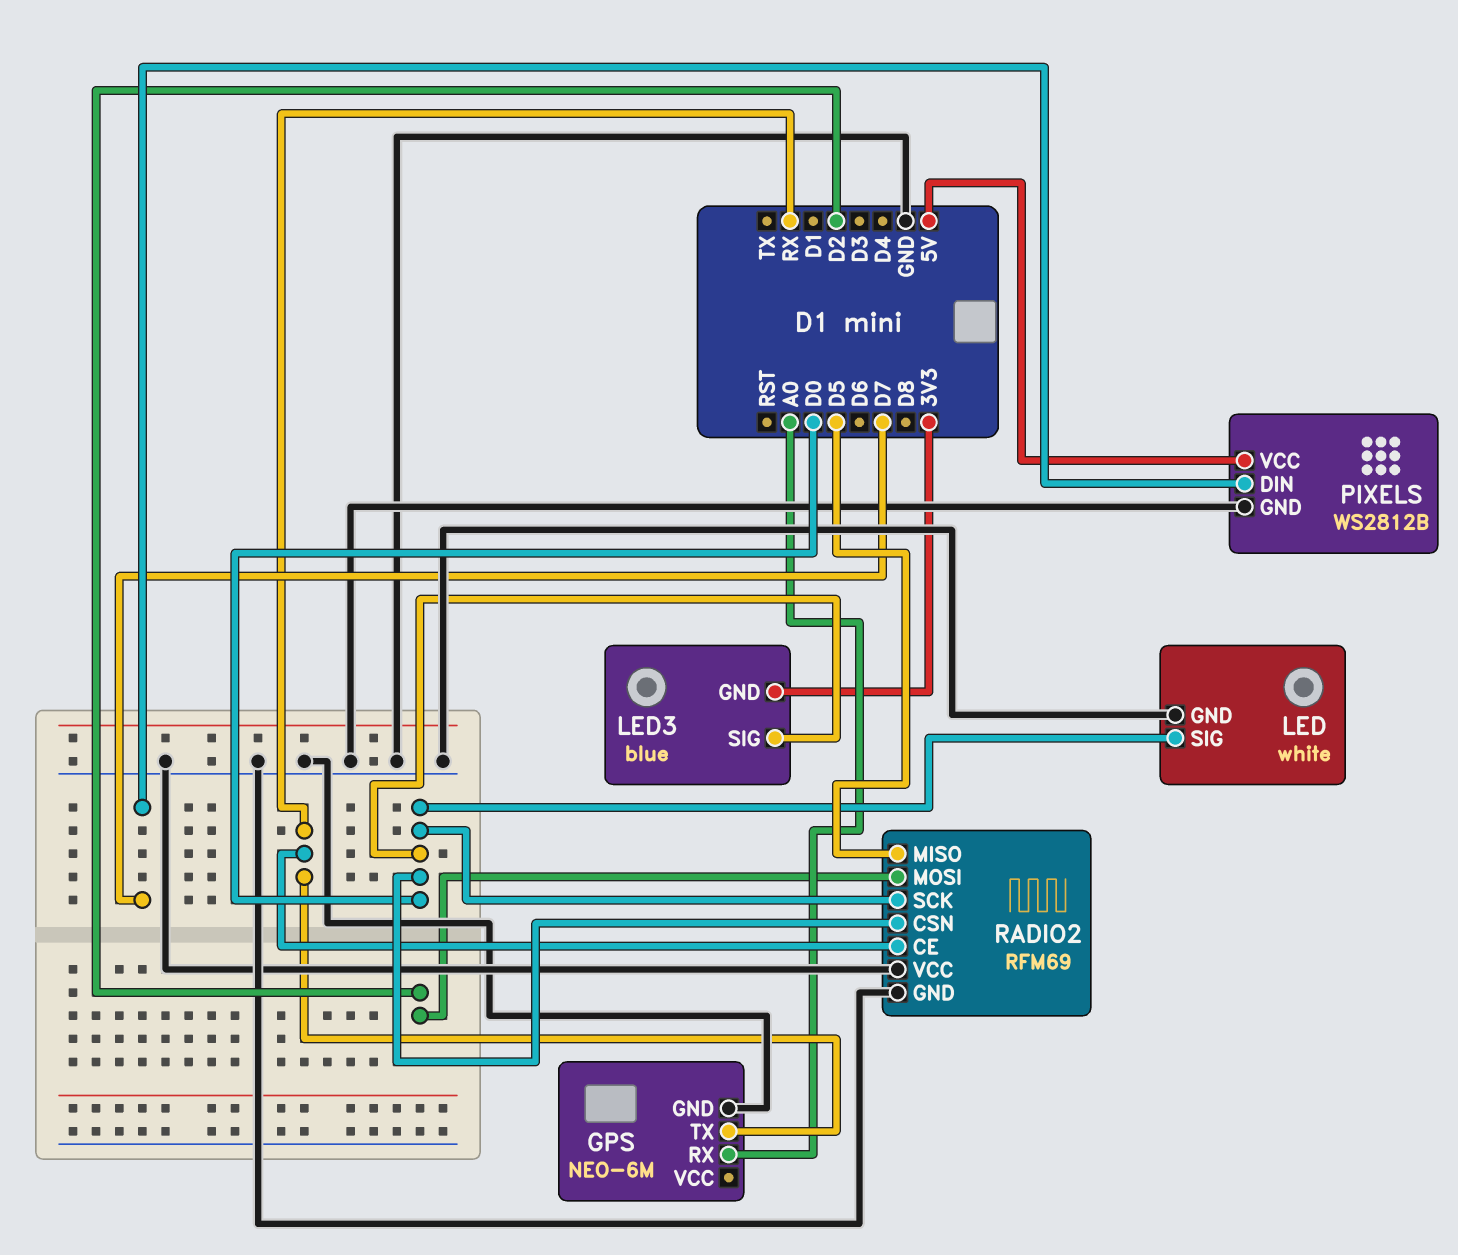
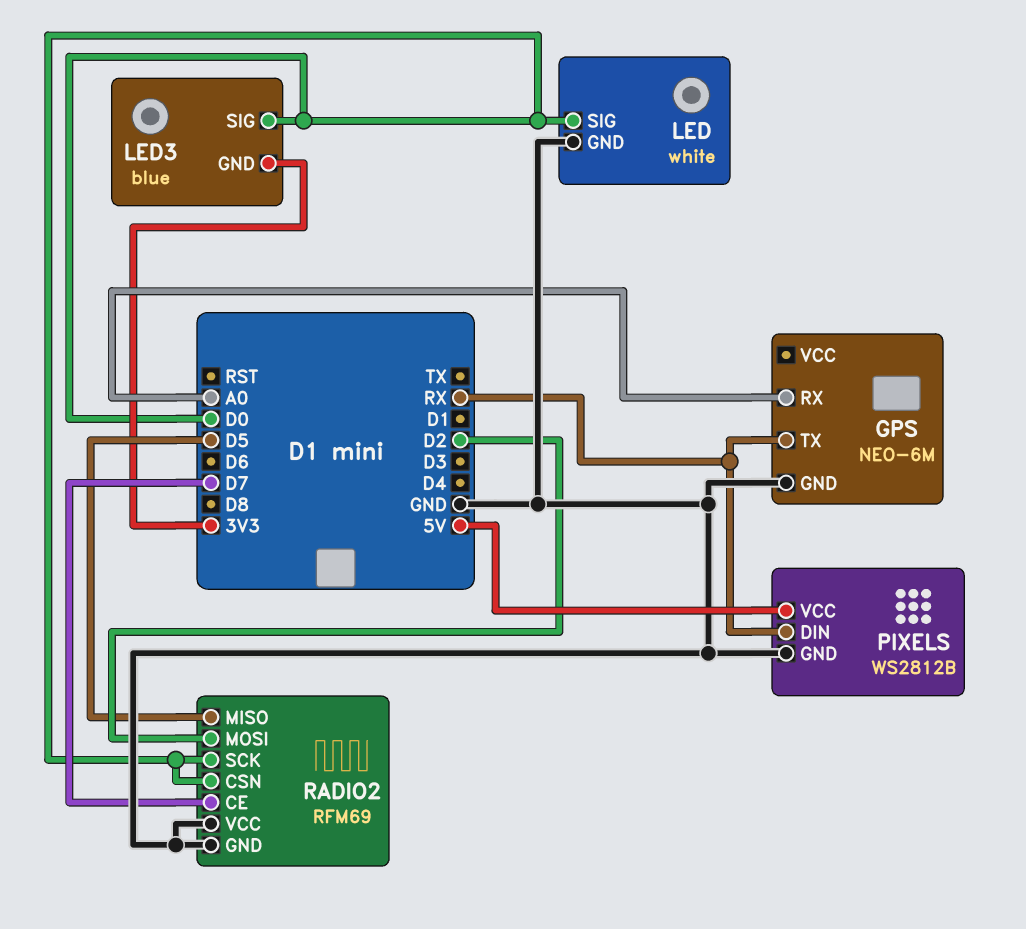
PIXELS pin DIN: D7 -> RX
RADIO2 pin CE: RX -> D7

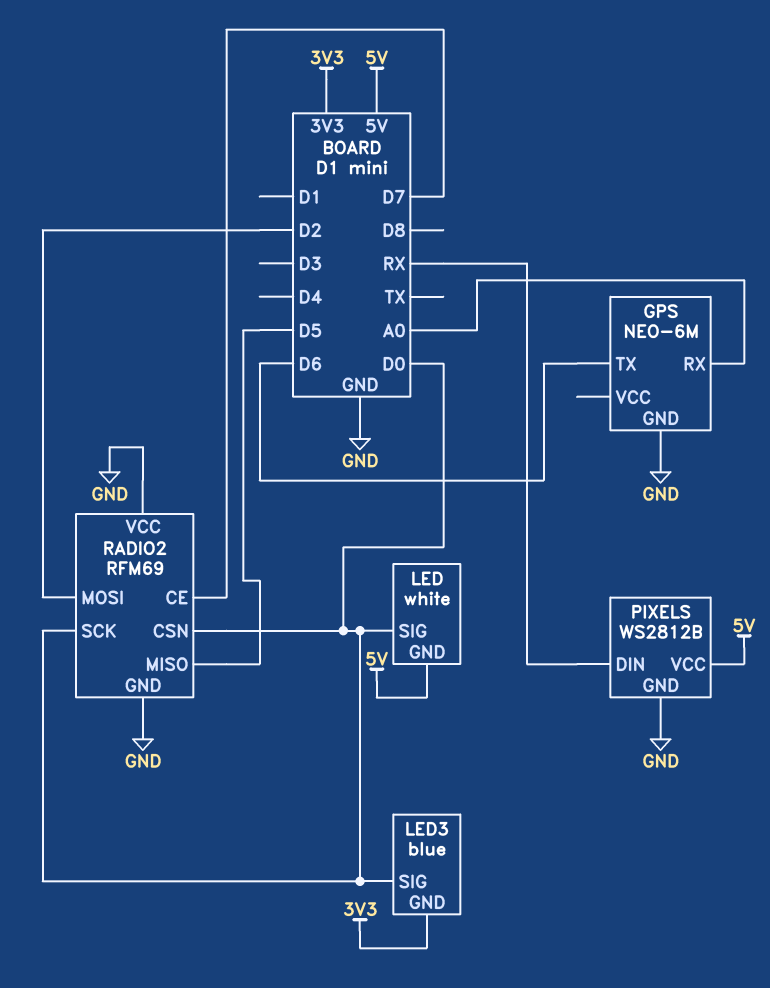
GPS pin TX: RX -> D6
LED pin GND: GND -> 5V

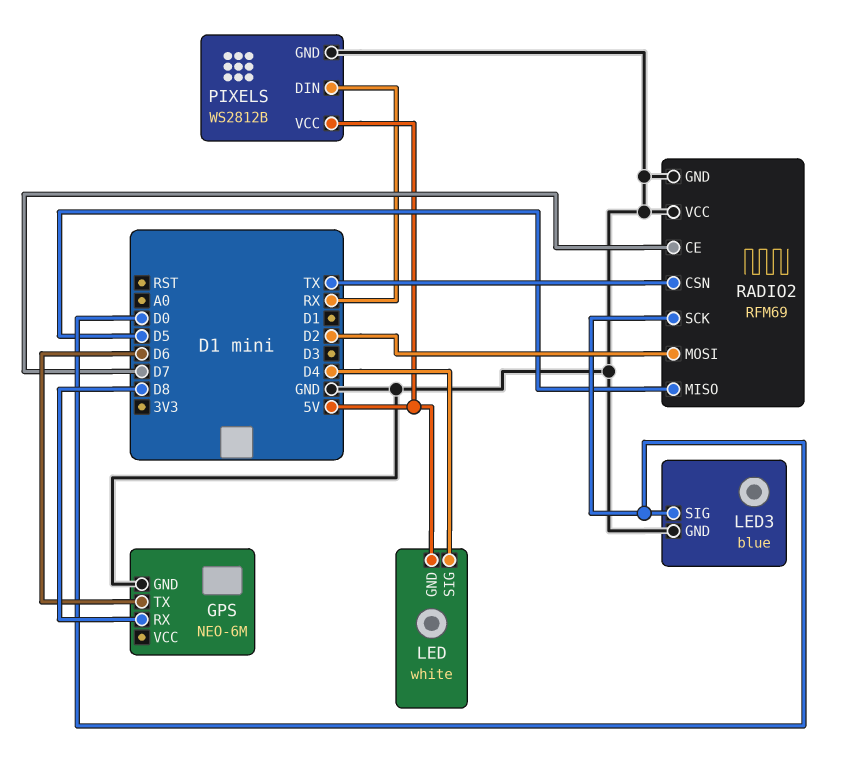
GPS pin RX: A0 -> D8
LED pin SIG: D0 -> D4
LED3 pin GND: 3V3 -> GND
RADIO2 pin CSN: D0 -> TX

